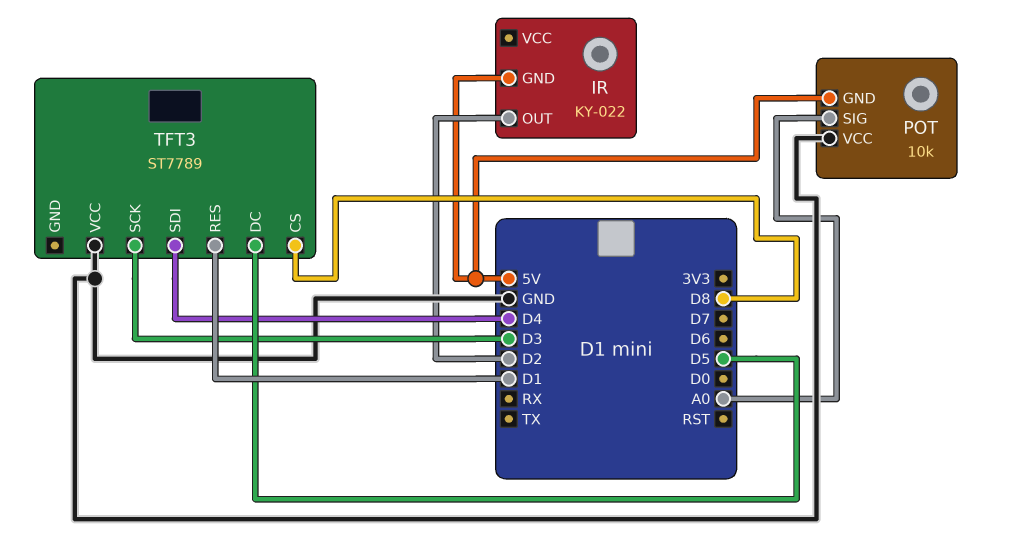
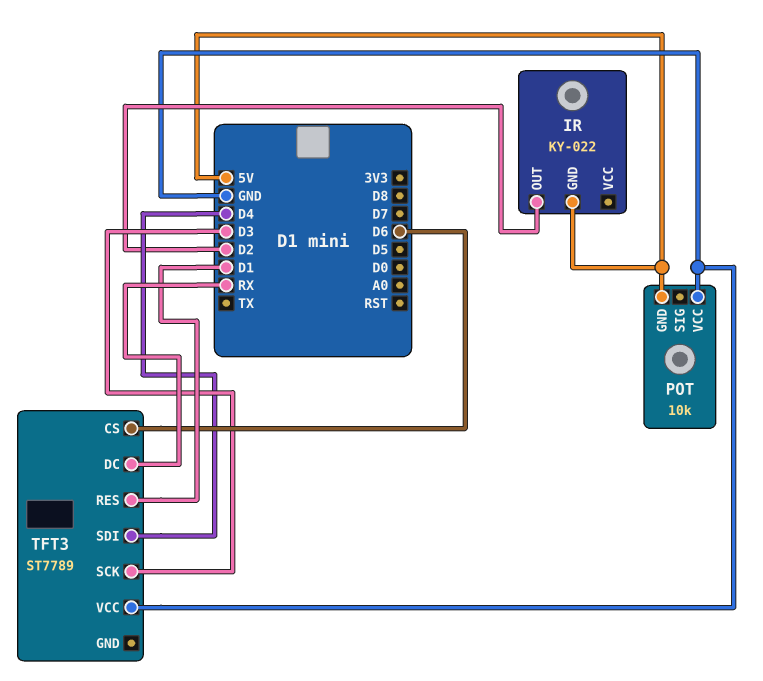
POT pin SIG: A0 -> none
TFT3 pin CS: D8 -> D6
TFT3 pin DC: D5 -> RX

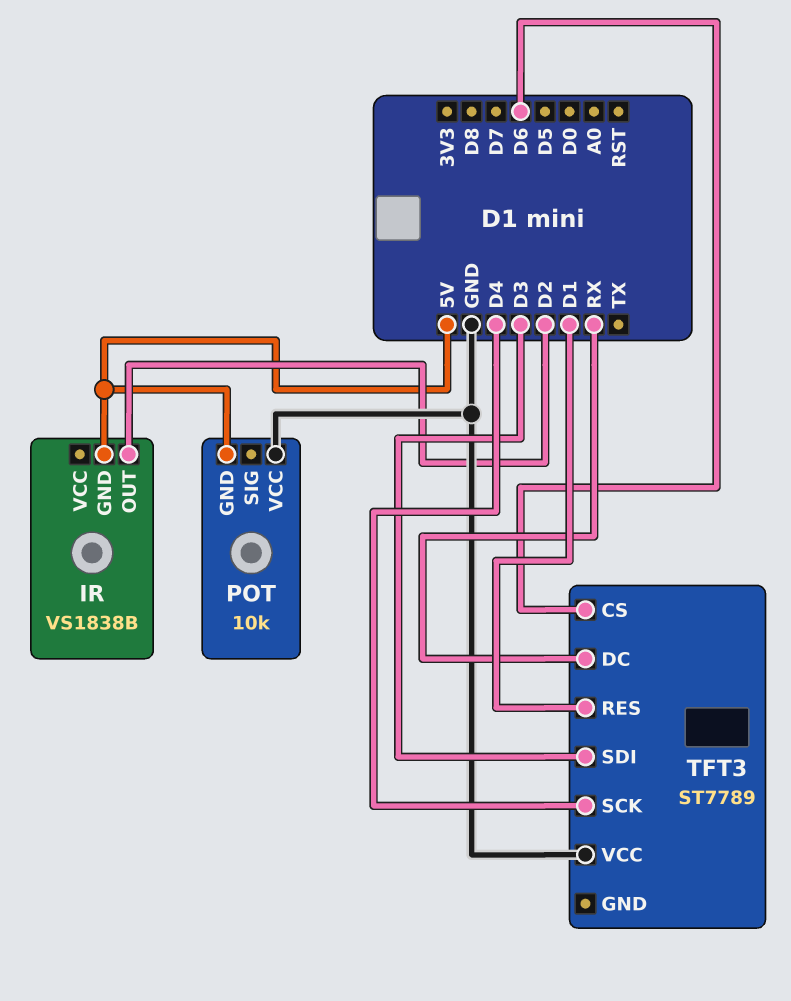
IR: KY-022 -> VS1838B
TFT3 pin SCK: D3 -> D4
TFT3 pin SDI: D4 -> D3

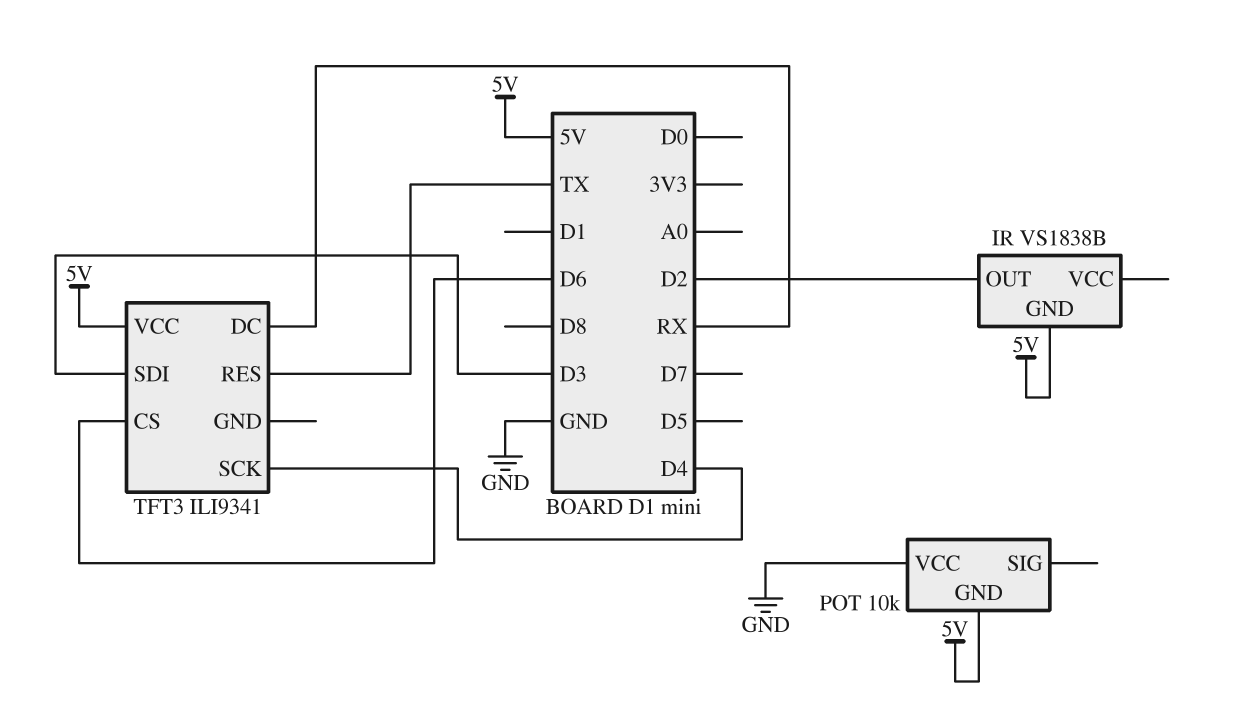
TFT3: ST7789 -> ILI9341
TFT3 pin RES: D1 -> TX
TFT3 pin VCC: GND -> 5V

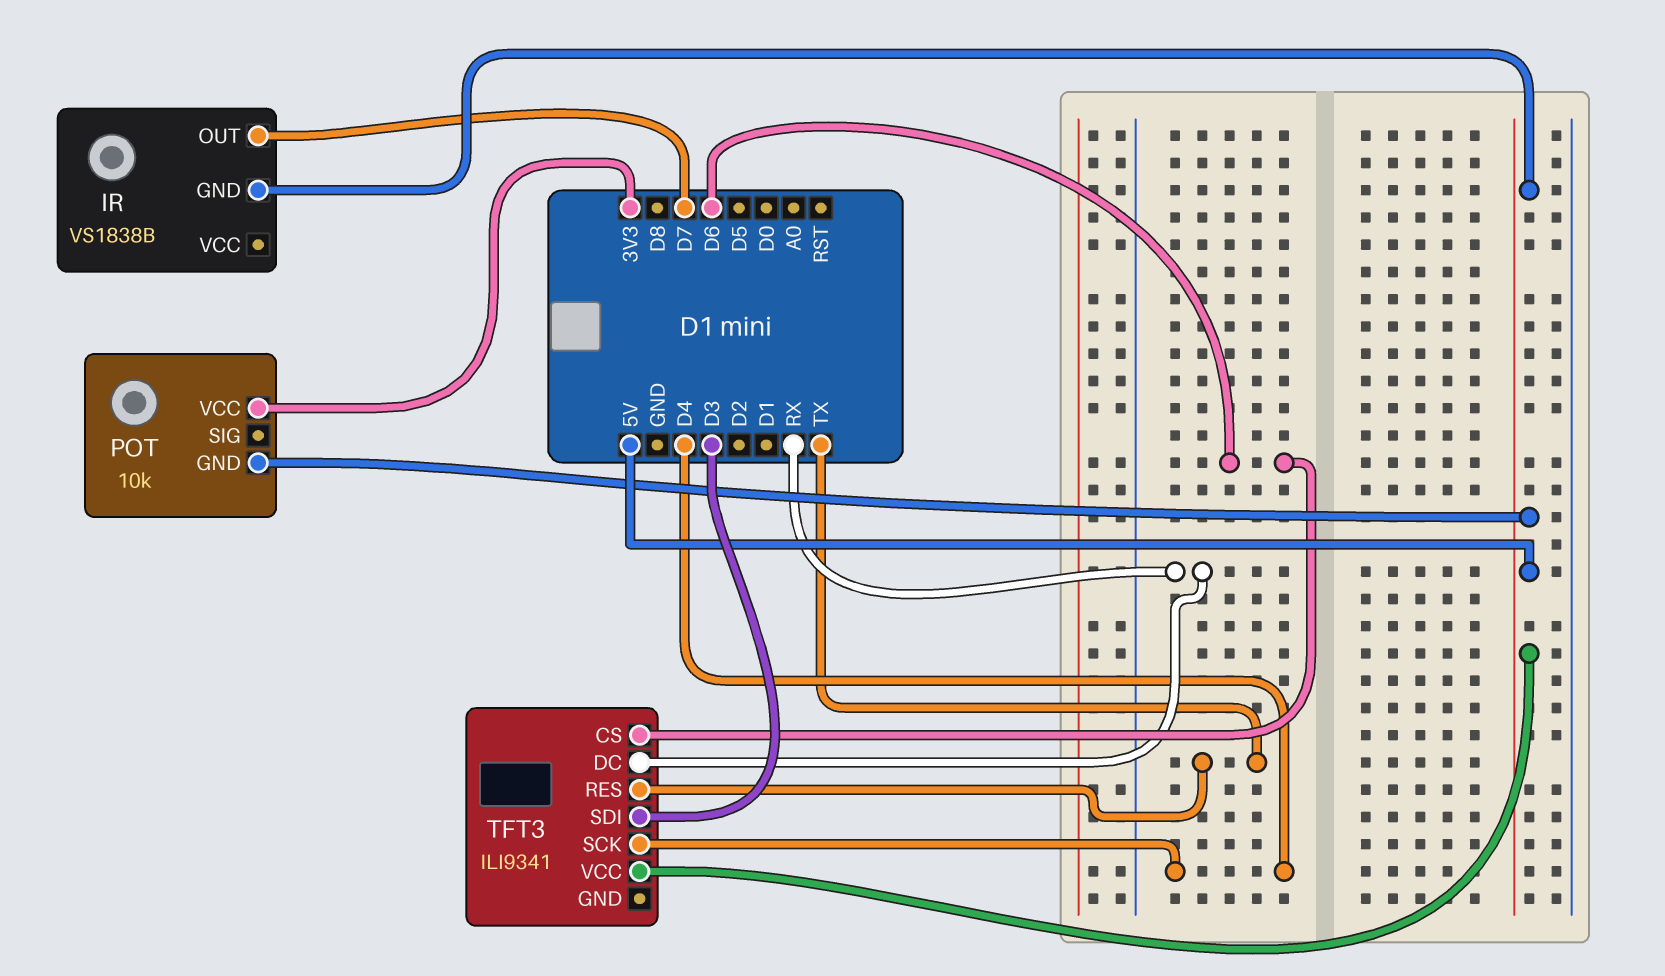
IR pin OUT: D2 -> D7
POT pin VCC: GND -> 3V3

